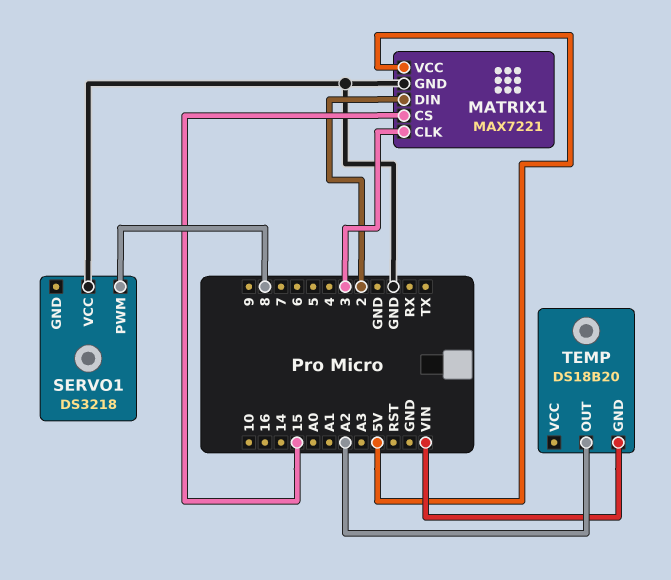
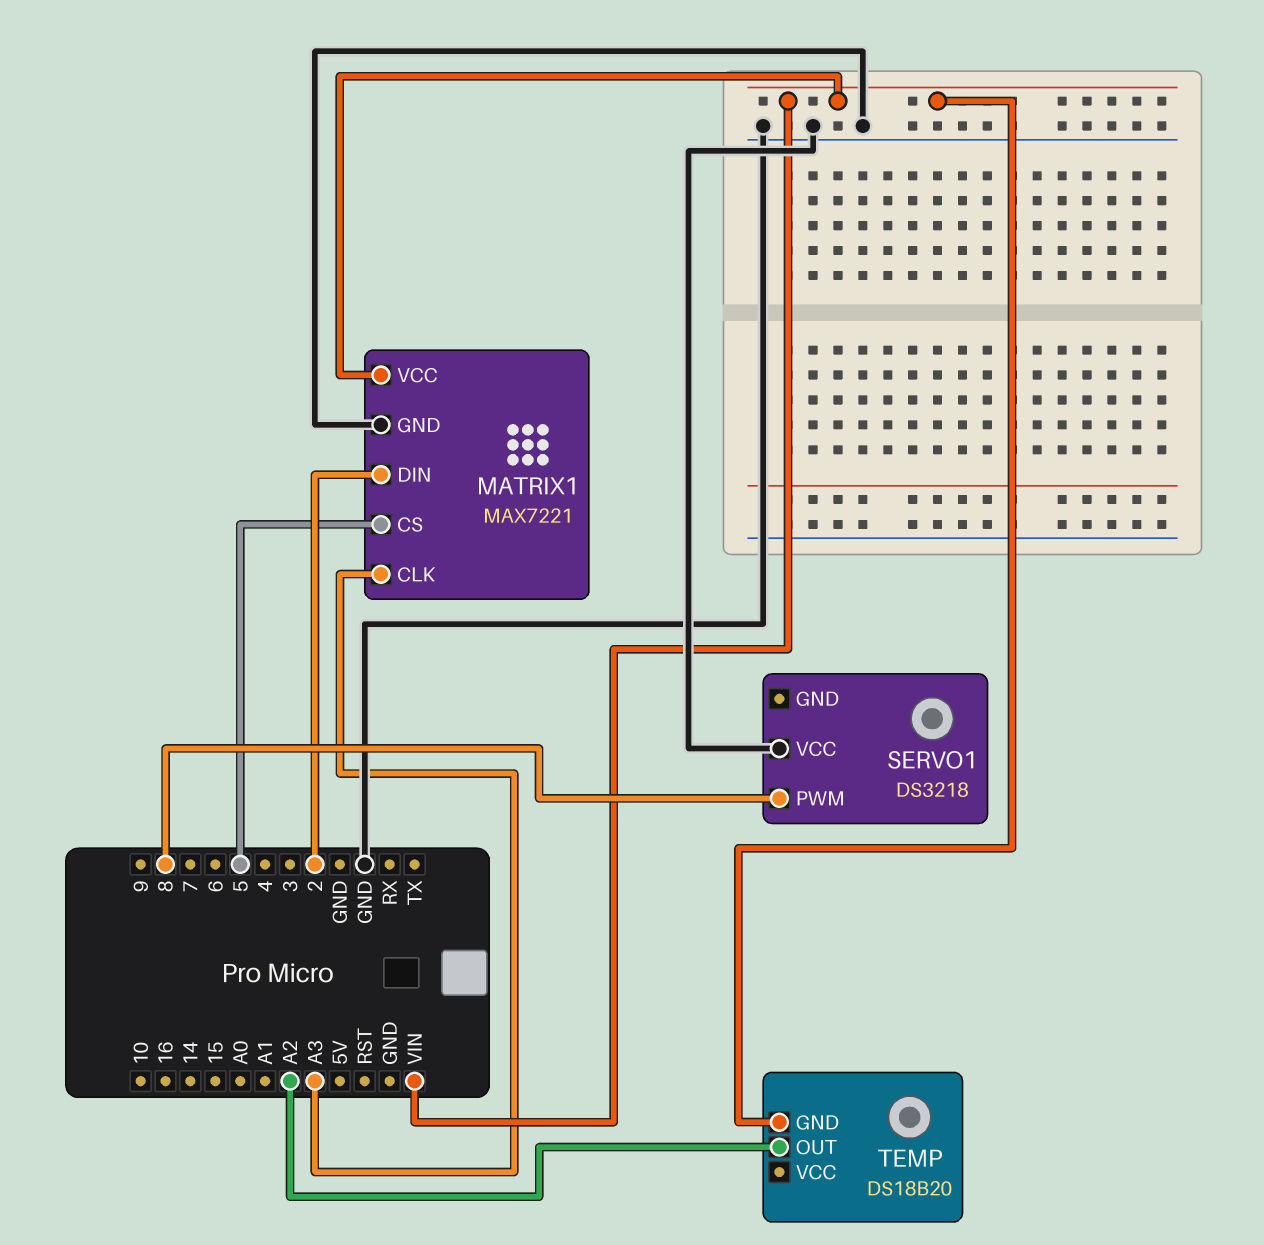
MATRIX1 pin CLK: 3 -> A3
MATRIX1 pin CS: 15 -> 5
MATRIX1 pin VCC: 5V -> VIN

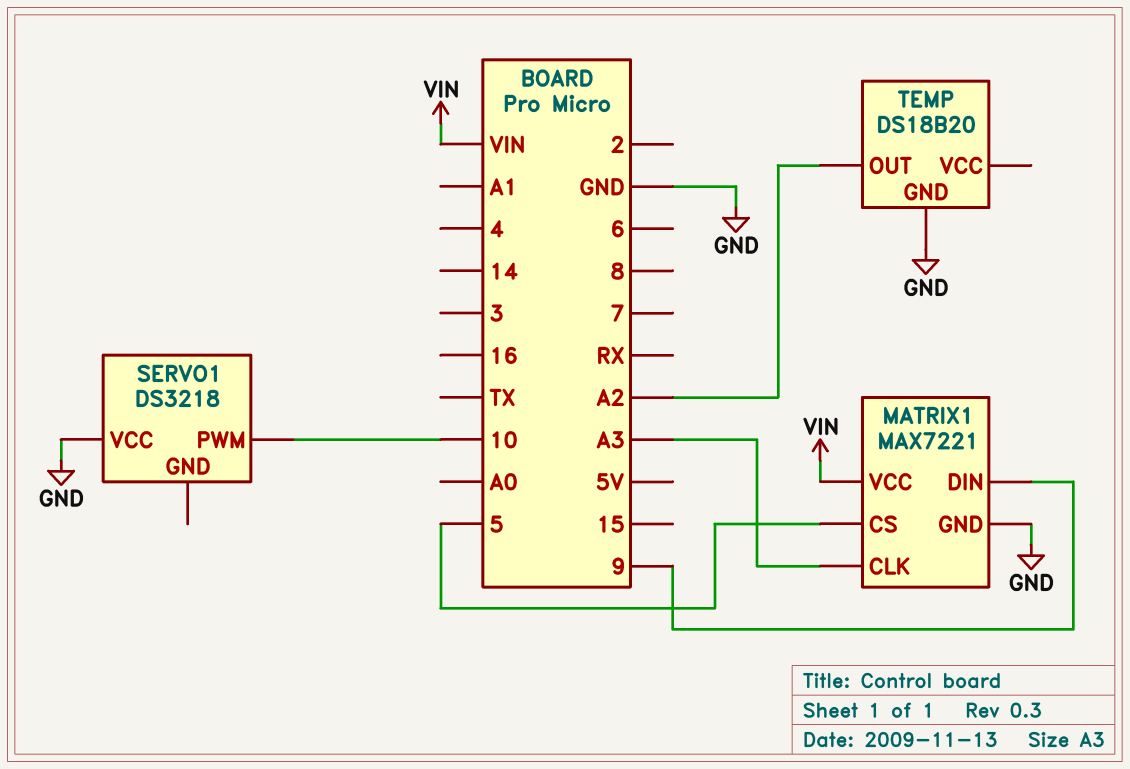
MATRIX1 pin DIN: 2 -> 9
SERVO1 pin PWM: 8 -> 10
TEMP pin GND: VIN -> GND

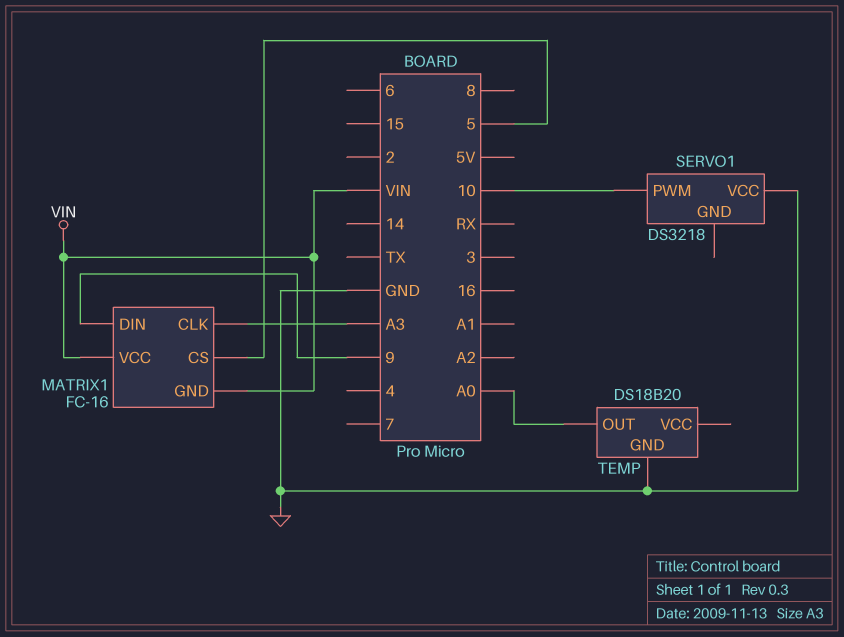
MATRIX1: MAX7221 -> FC-16
MATRIX1 pin GND: GND -> VIN
TEMP pin OUT: A2 -> A0

